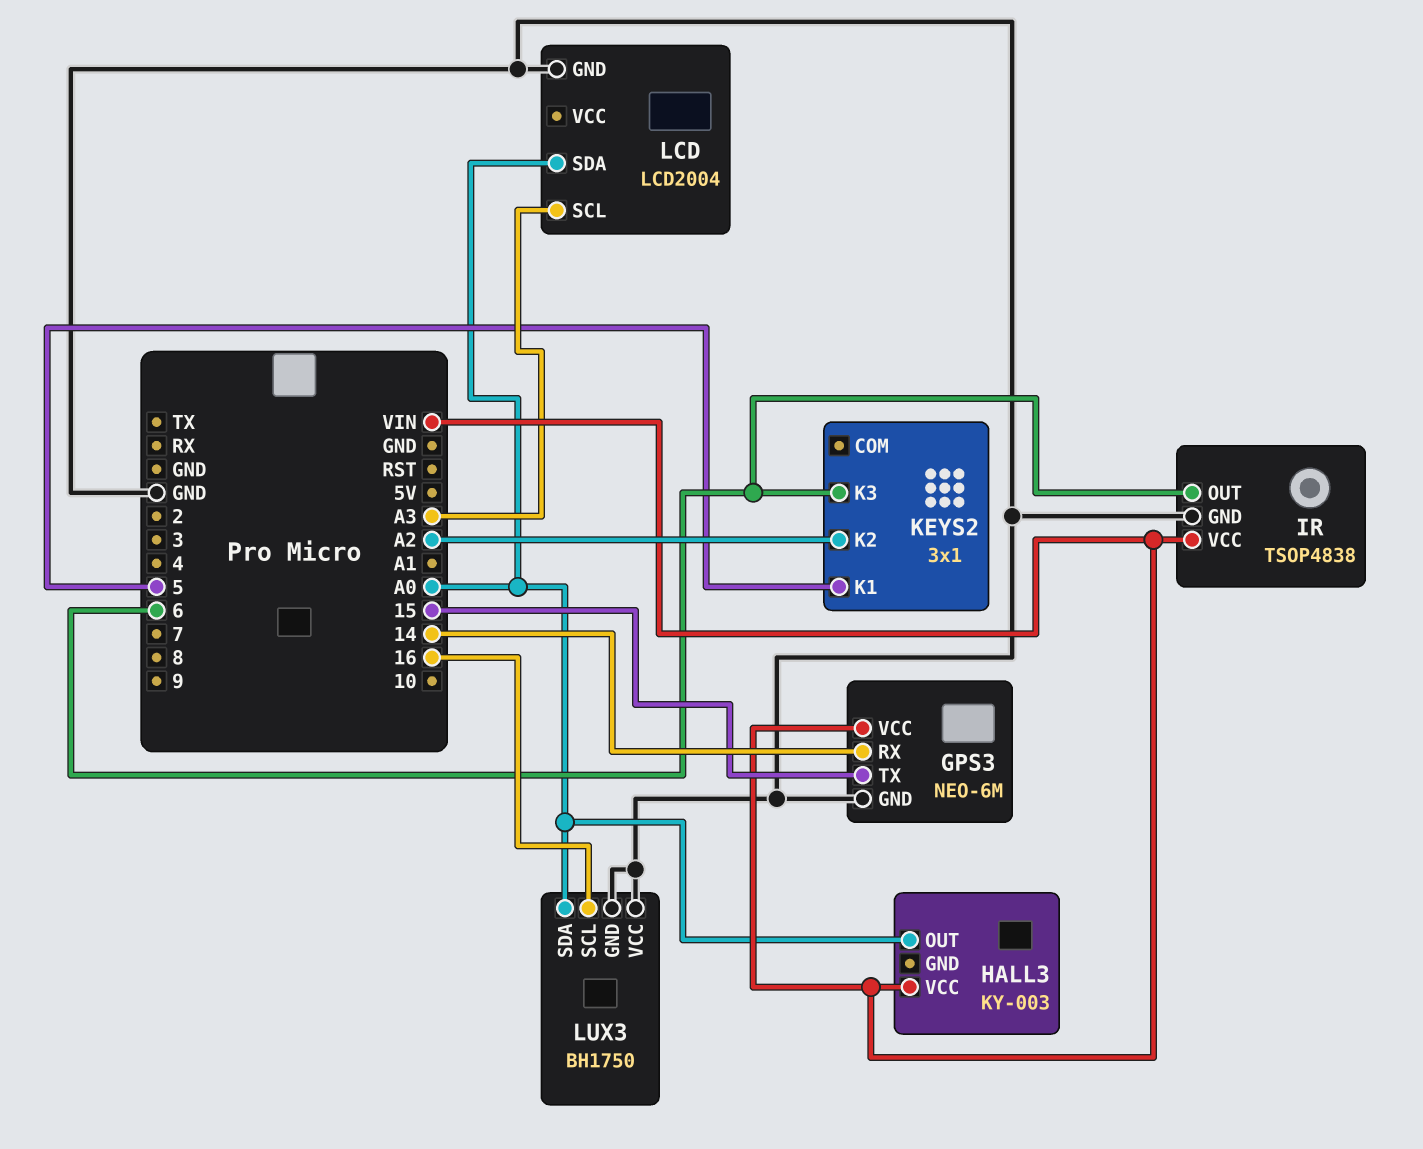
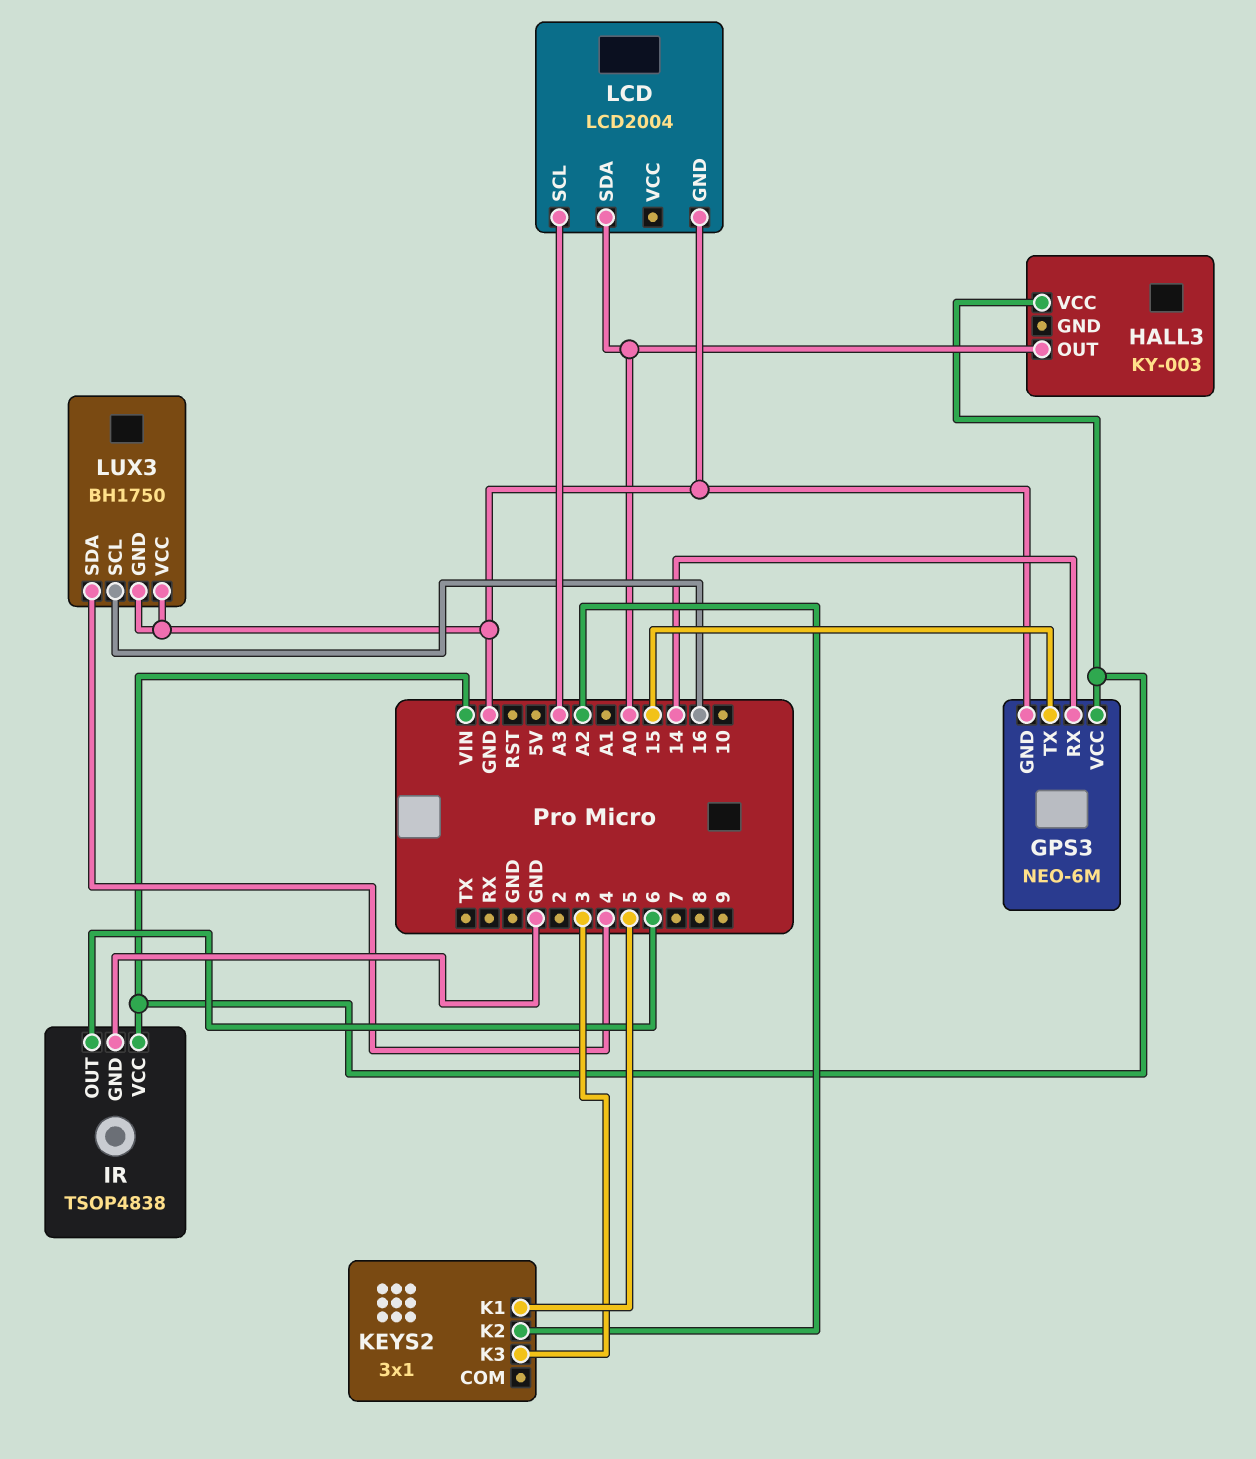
KEYS2 pin K3: 6 -> 3
LUX3 pin SDA: A0 -> 4

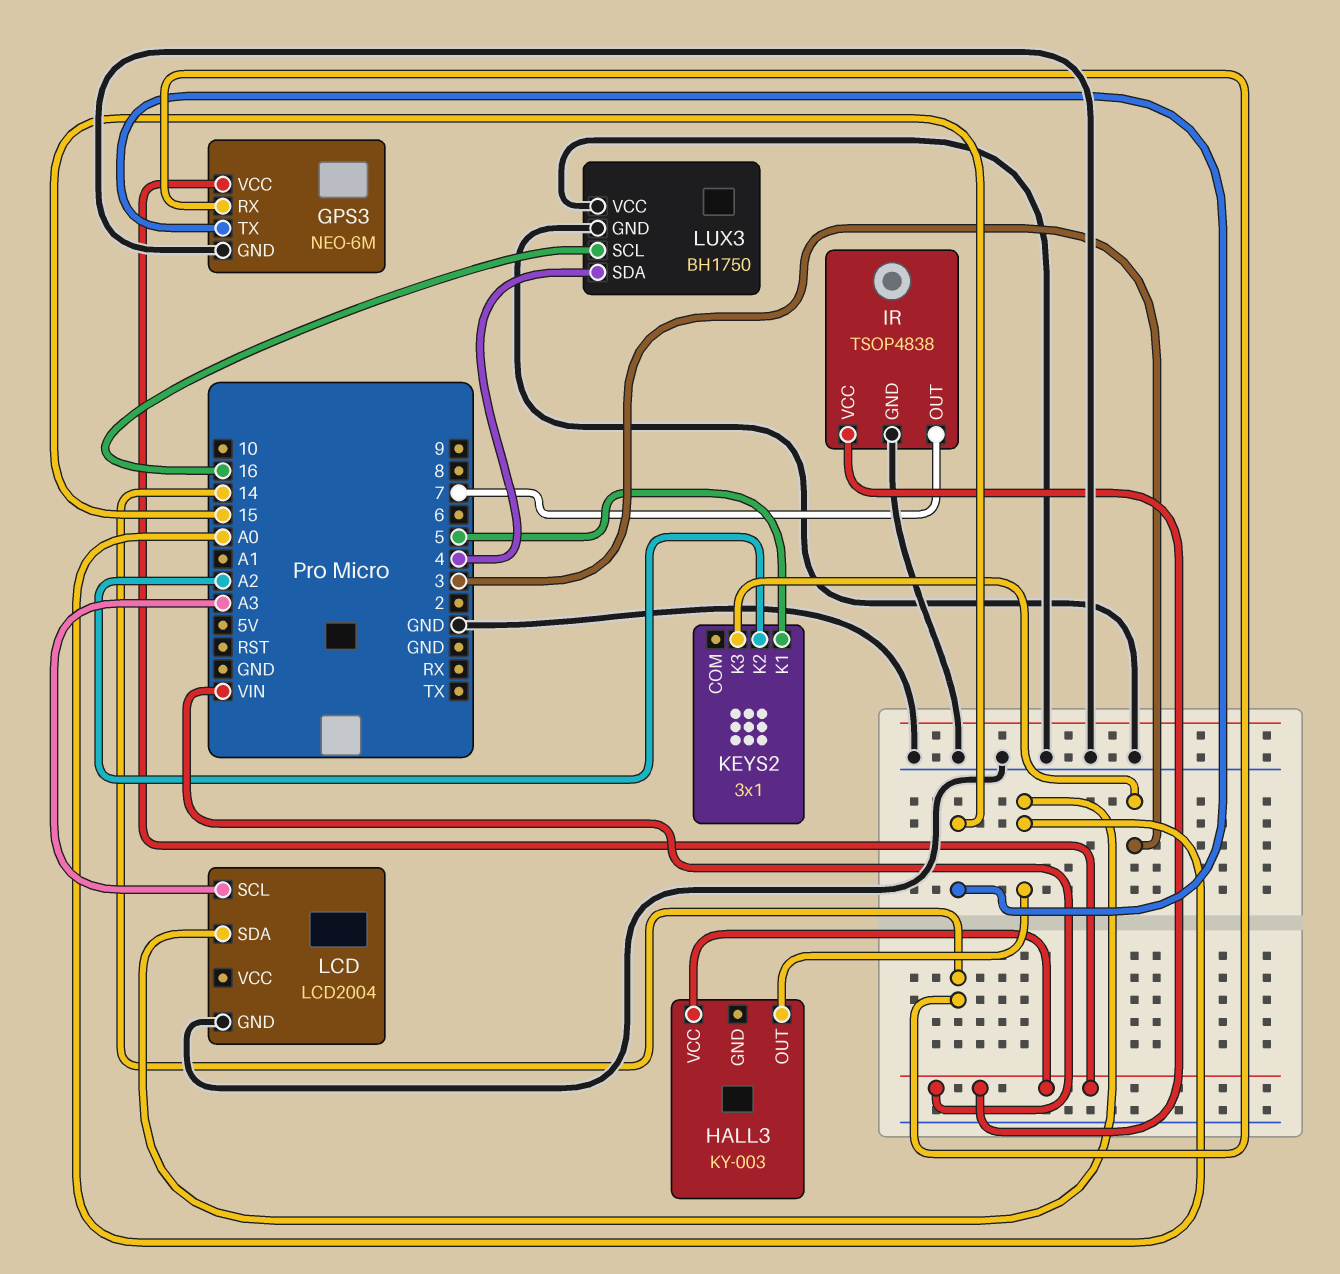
IR pin OUT: 6 -> 7

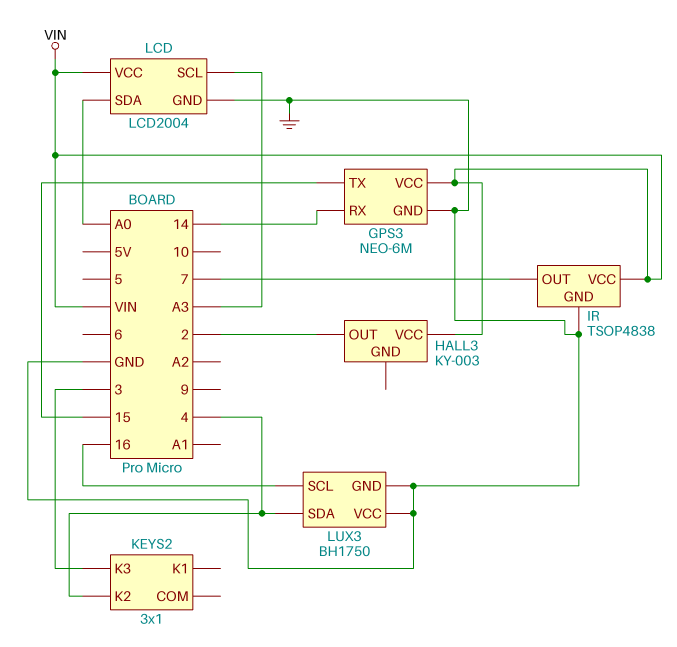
HALL3 pin OUT: A0 -> 2
KEYS2 pin K1: 5 -> none
KEYS2 pin K2: A2 -> 4
LCD pin VCC: none -> VIN

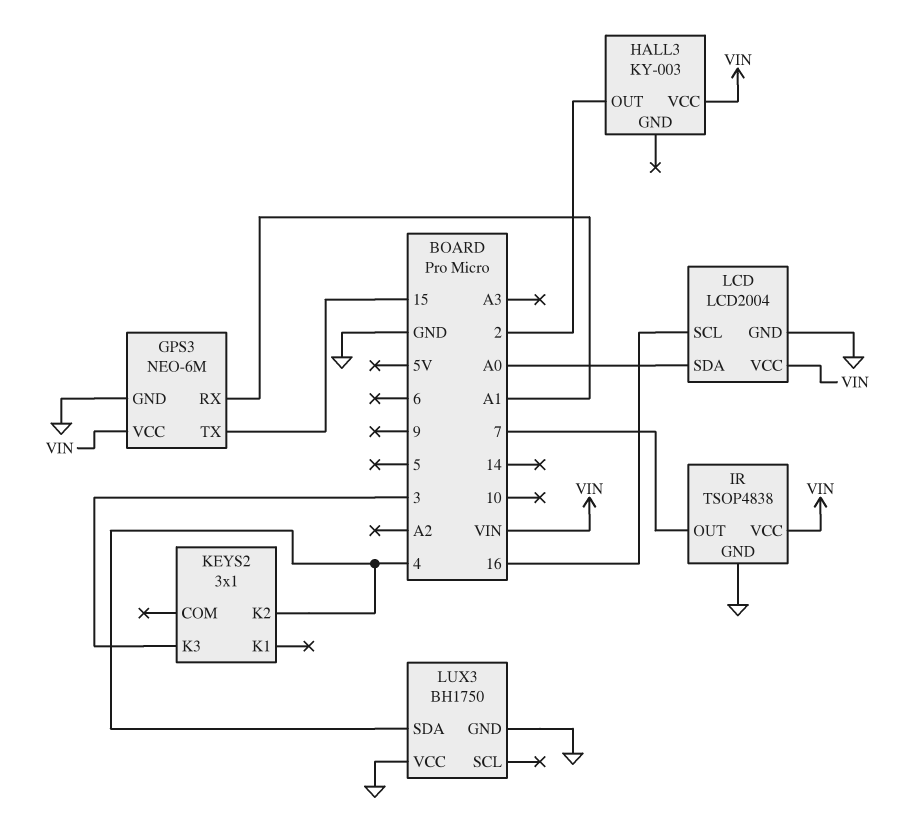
GPS3 pin RX: 14 -> A1
LCD pin SCL: A3 -> 16
LUX3 pin SCL: 16 -> none

